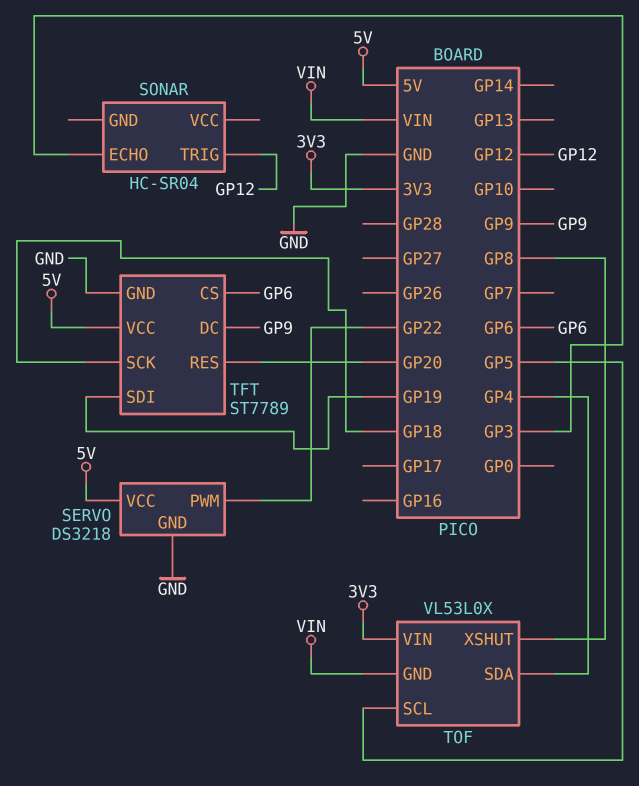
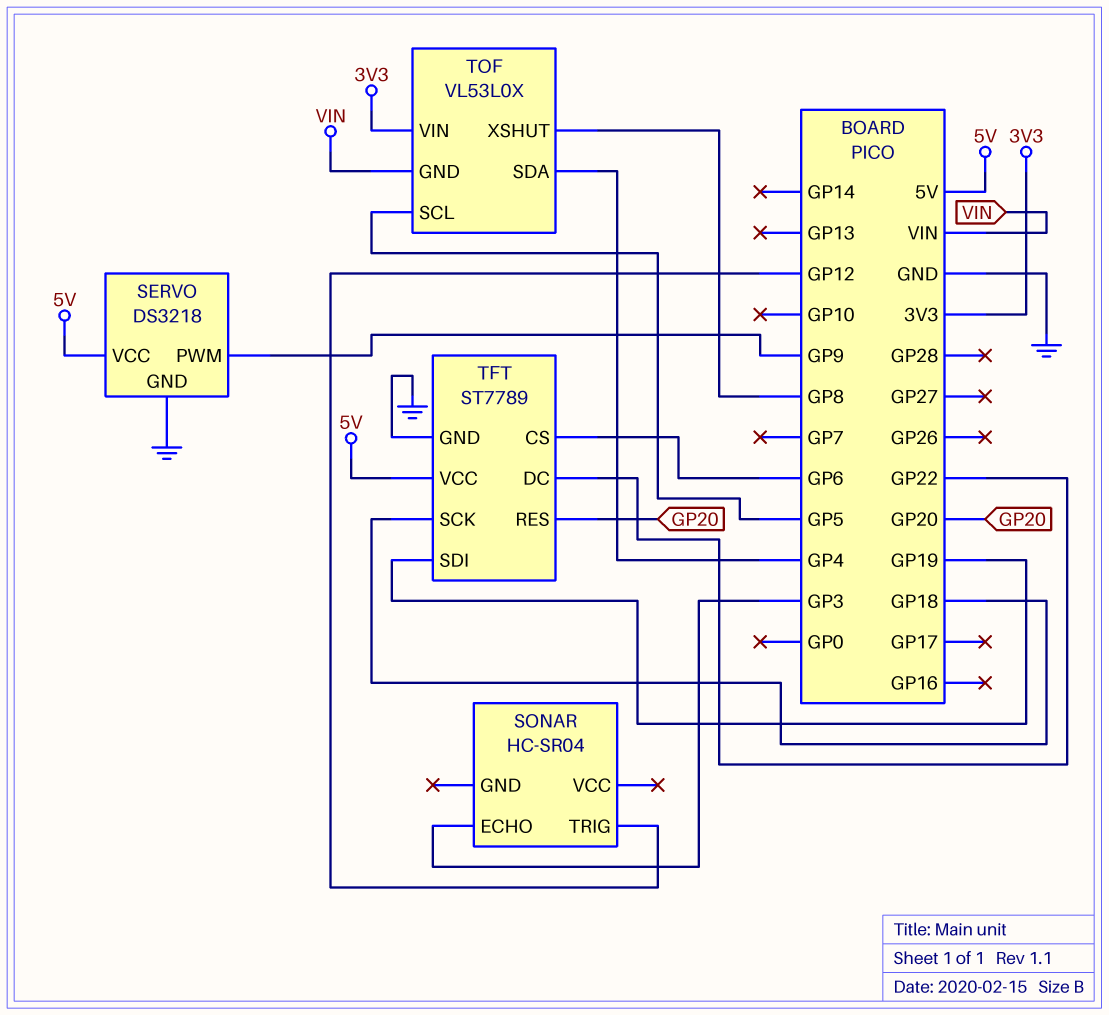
SERVO pin PWM: GP22 -> GP9
TFT pin DC: GP9 -> GP22

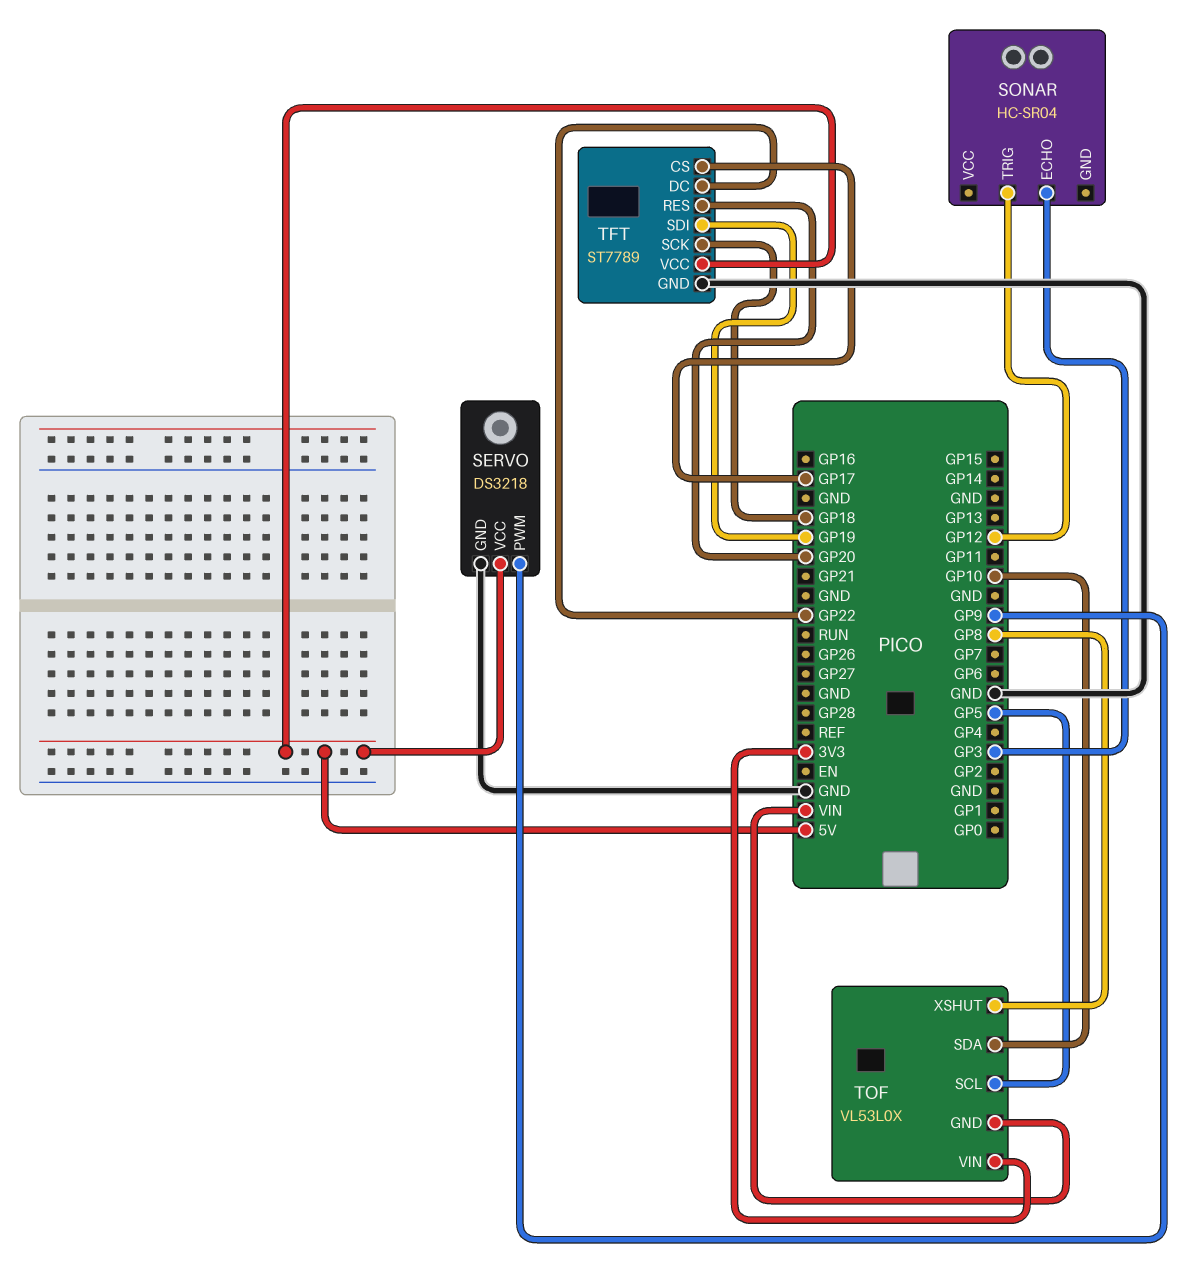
TFT pin CS: GP6 -> GP17
TOF pin SDA: GP4 -> GP10

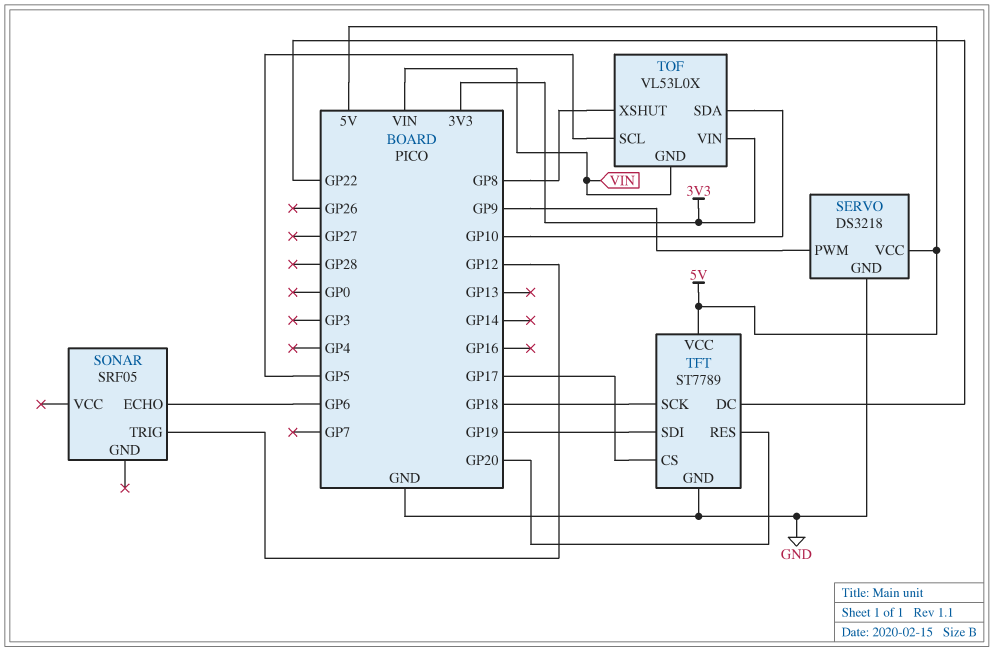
SONAR: HC-SR04 -> SRF05
SONAR pin ECHO: GP3 -> GP6

